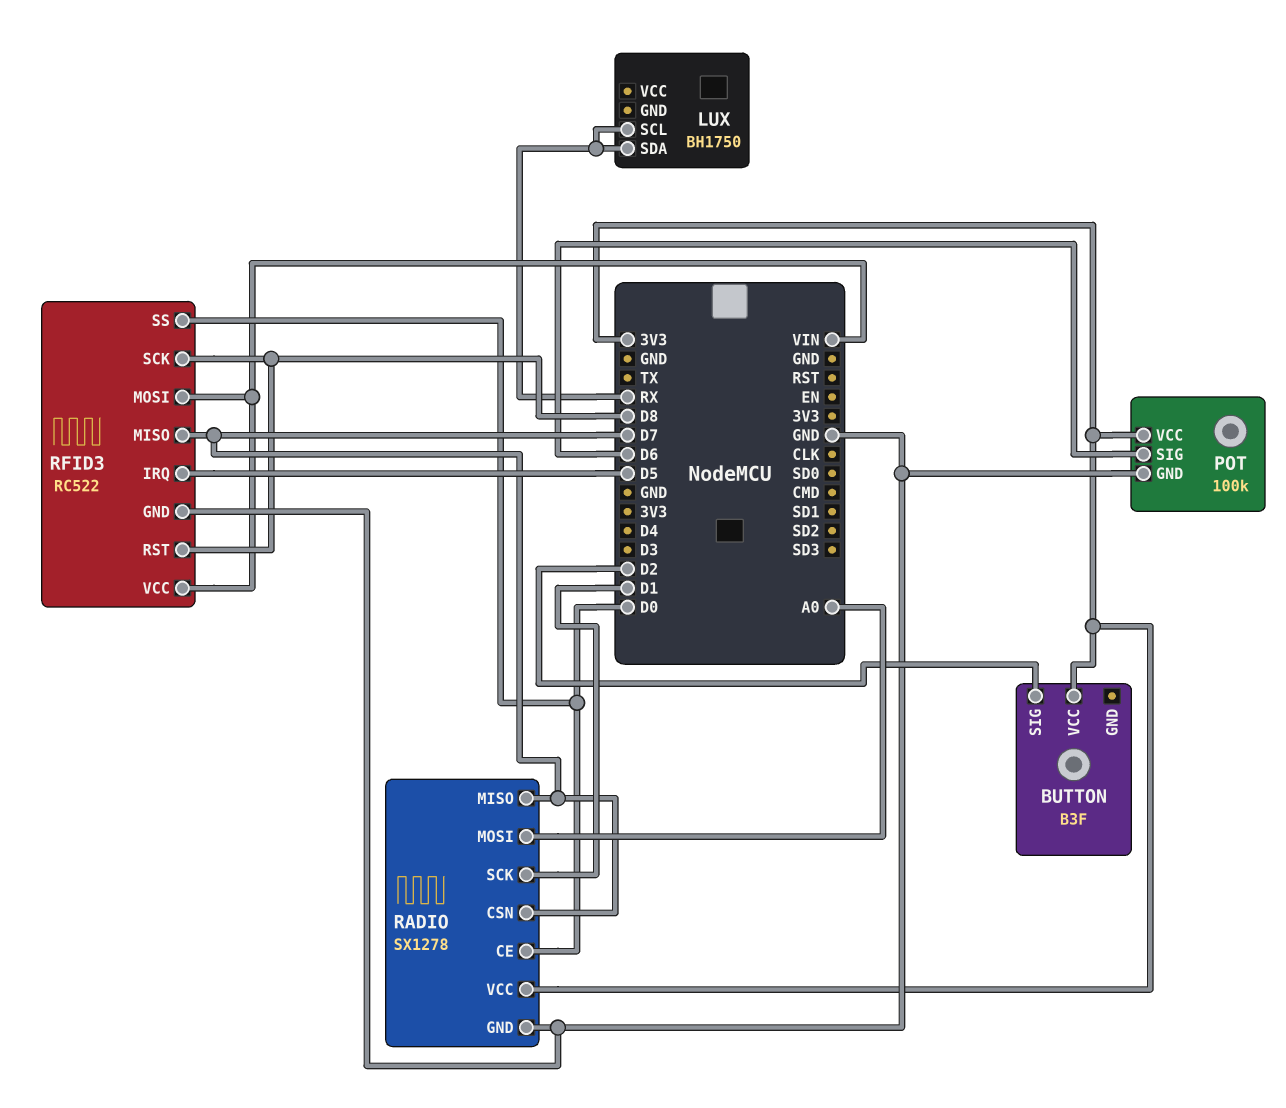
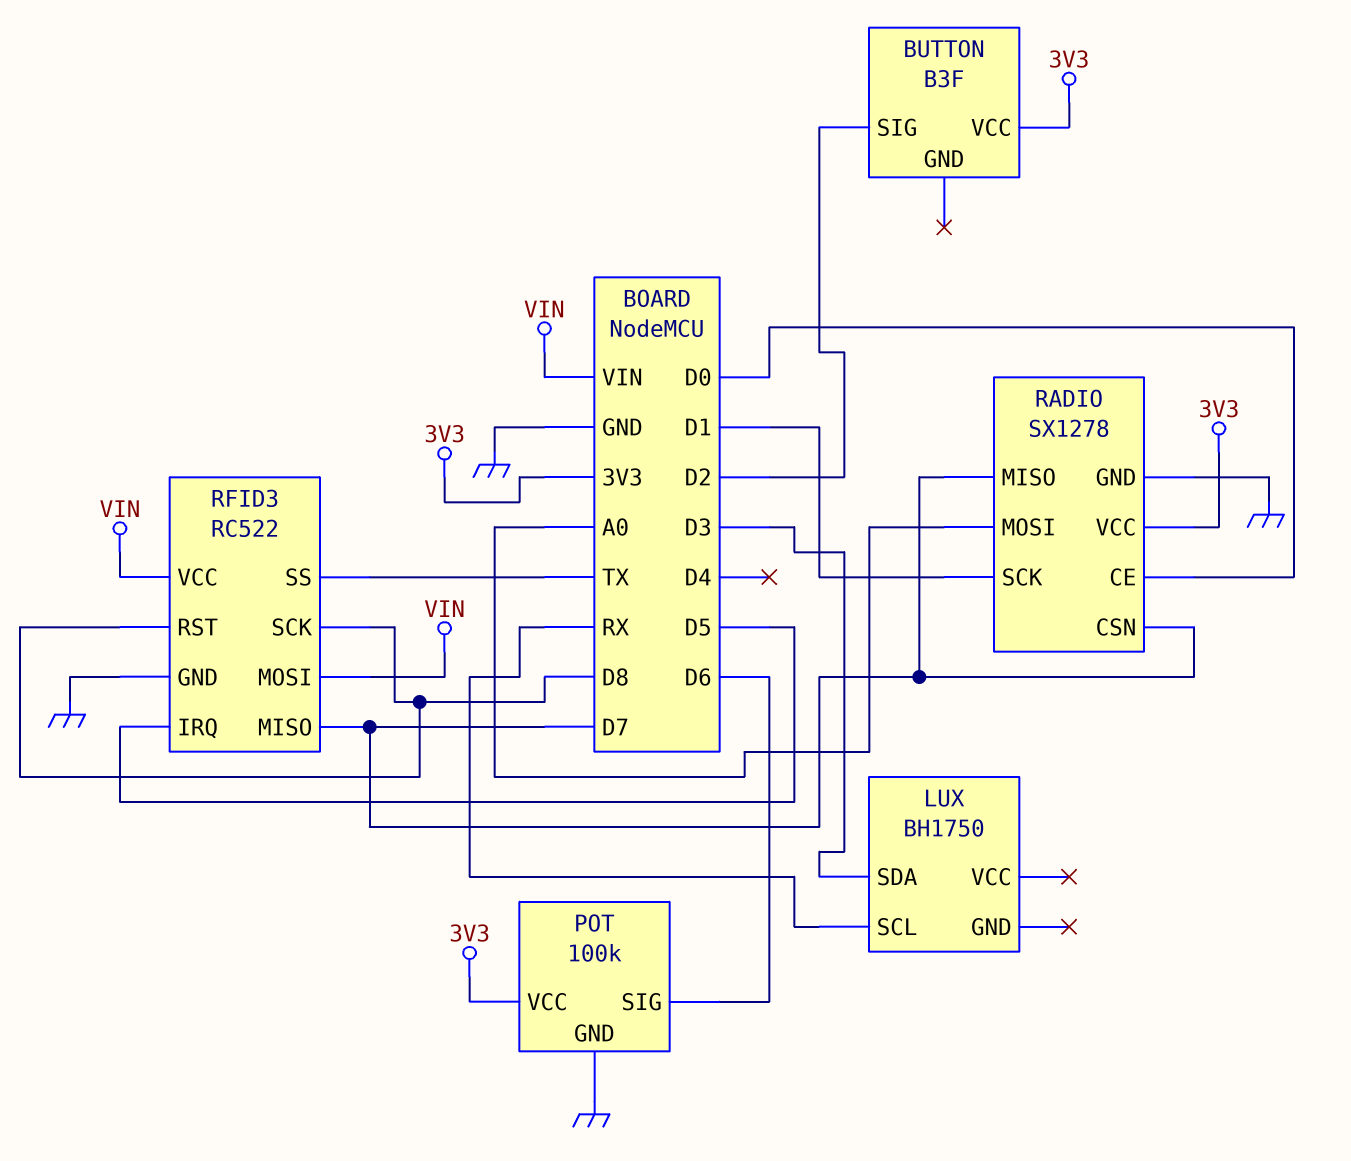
LUX pin SDA: RX -> D3
RFID3 pin SS: D0 -> TX

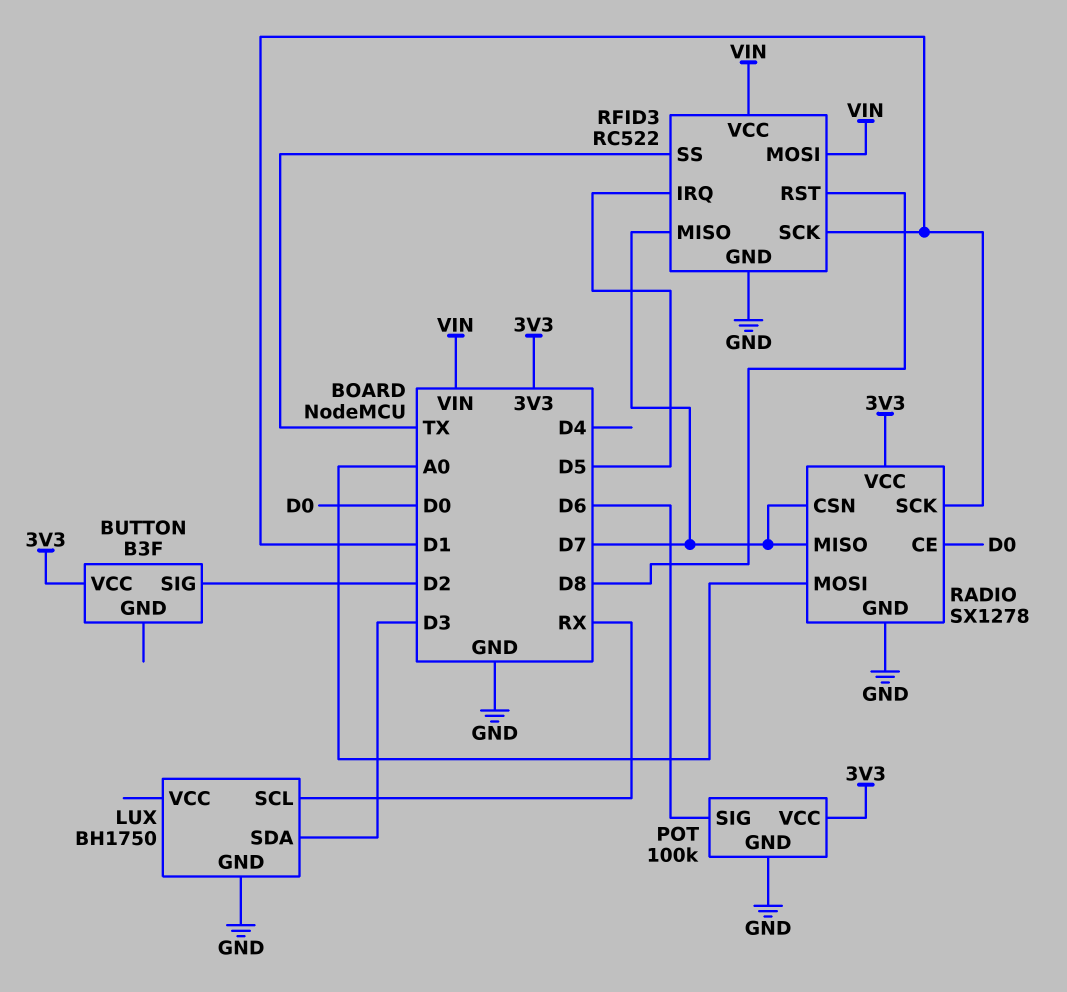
LUX pin GND: none -> GND
RFID3 pin SCK: D8 -> D1

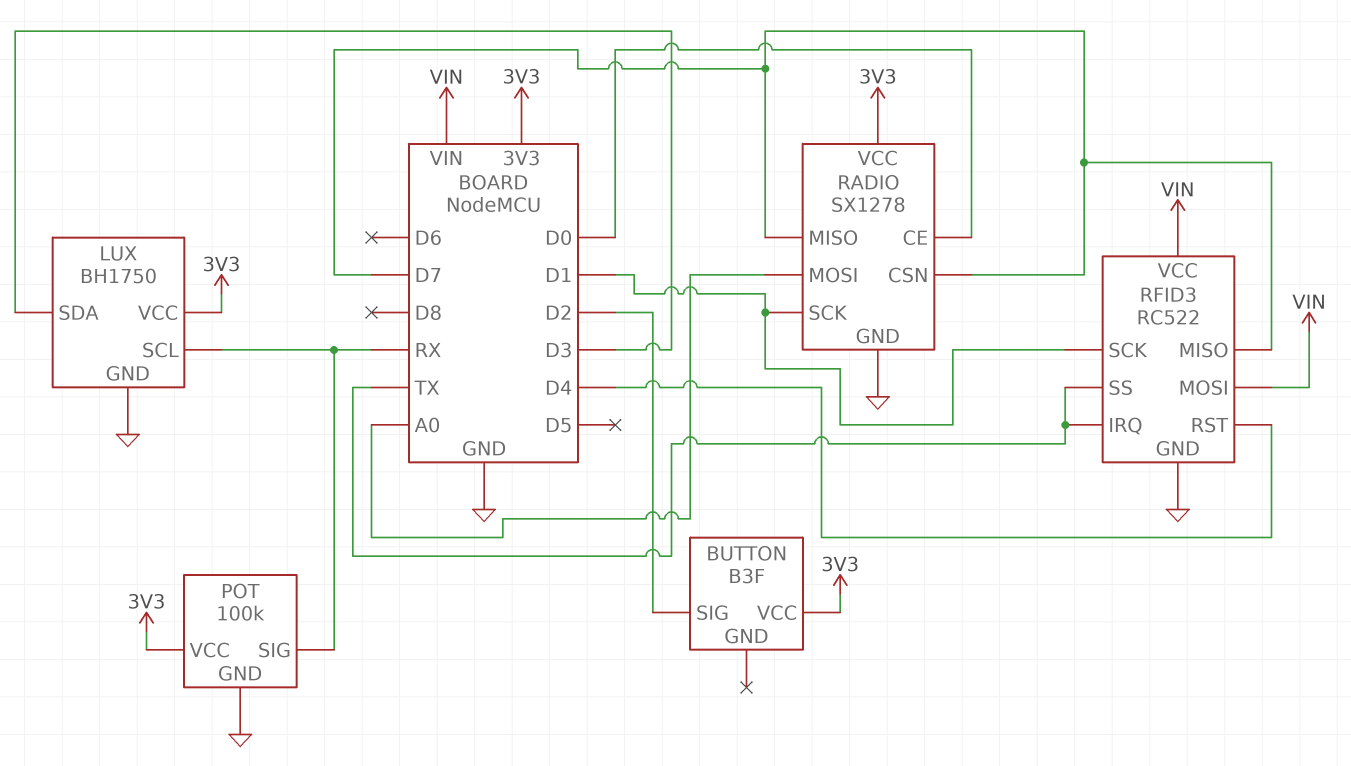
LUX pin VCC: none -> 3V3
POT pin SIG: D6 -> RX
RFID3 pin IRQ: D5 -> TX
RFID3 pin RST: D8 -> D4

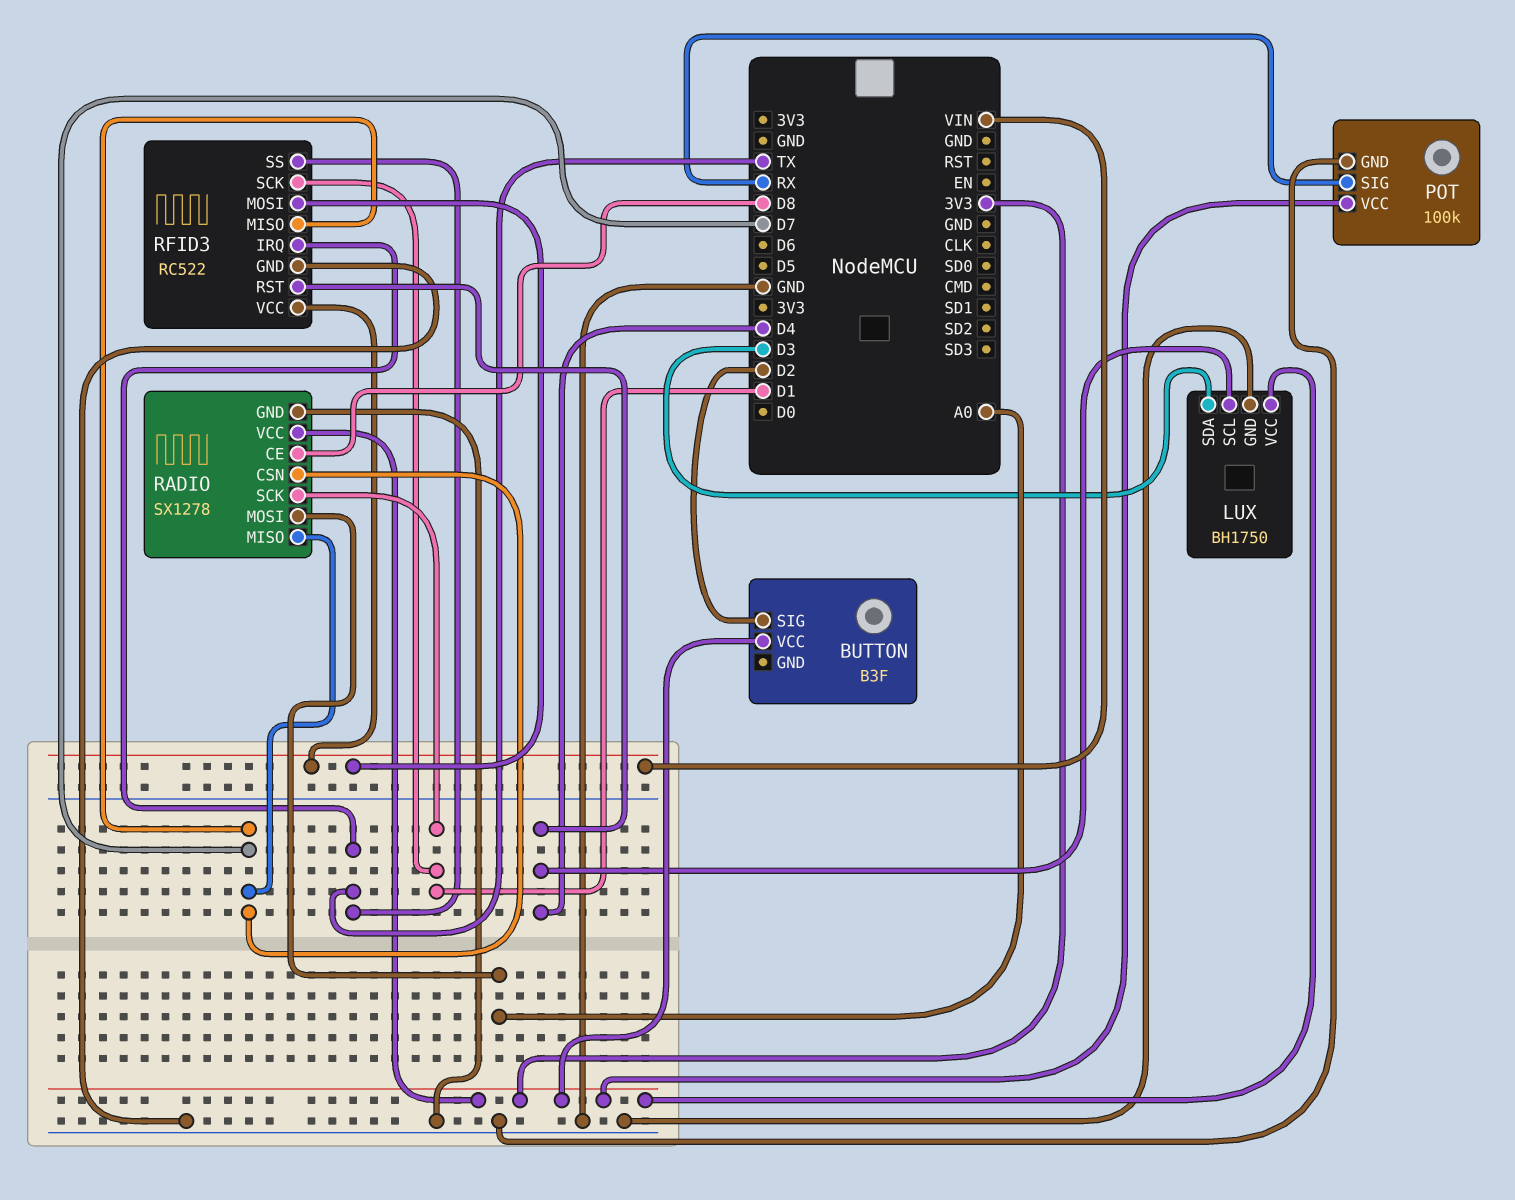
LUX pin SCL: RX -> D4
RADIO pin CE: D0 -> D8

